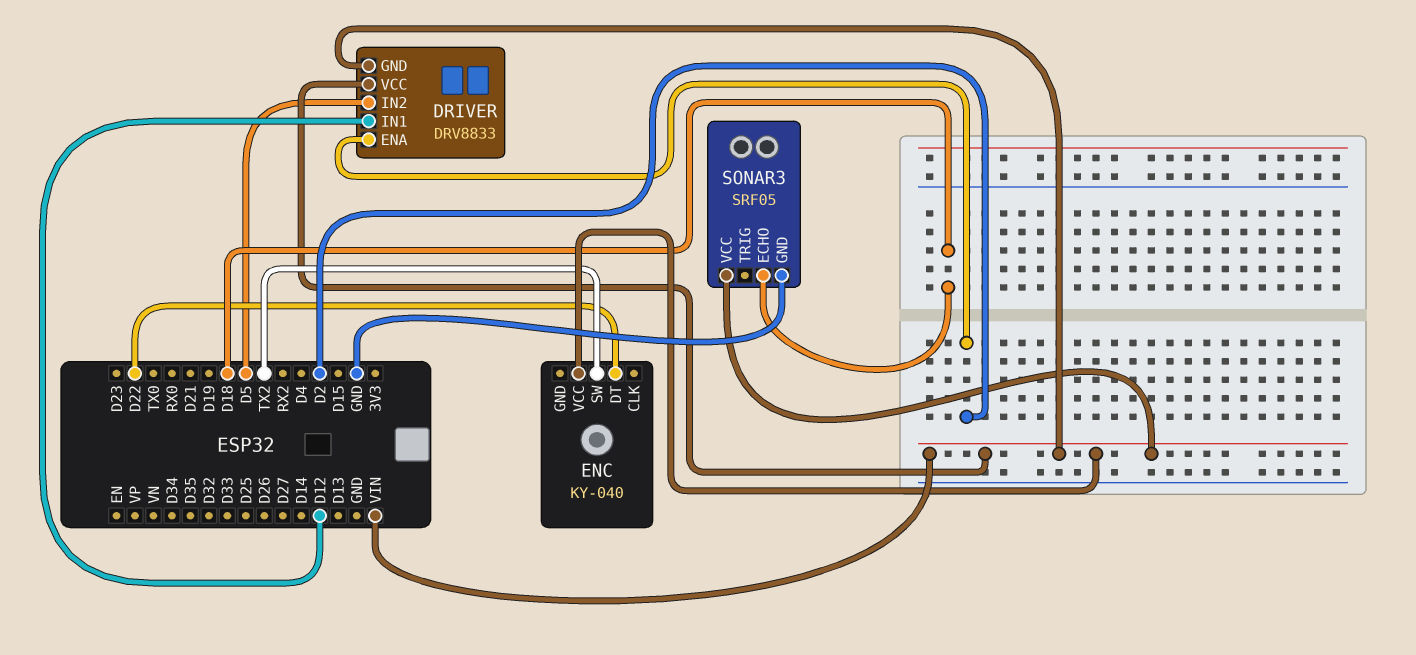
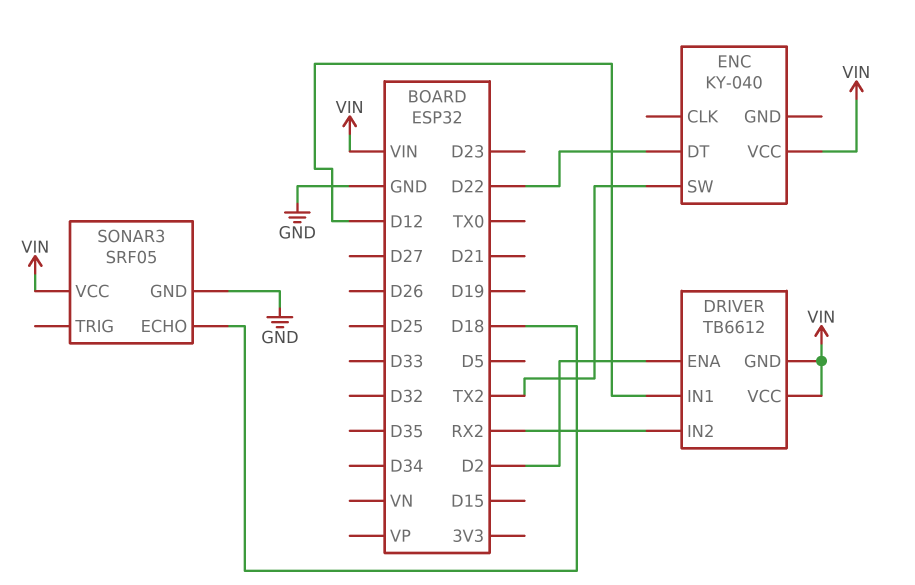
DRIVER: DRV8833 -> TB6612
DRIVER pin IN2: D5 -> RX2

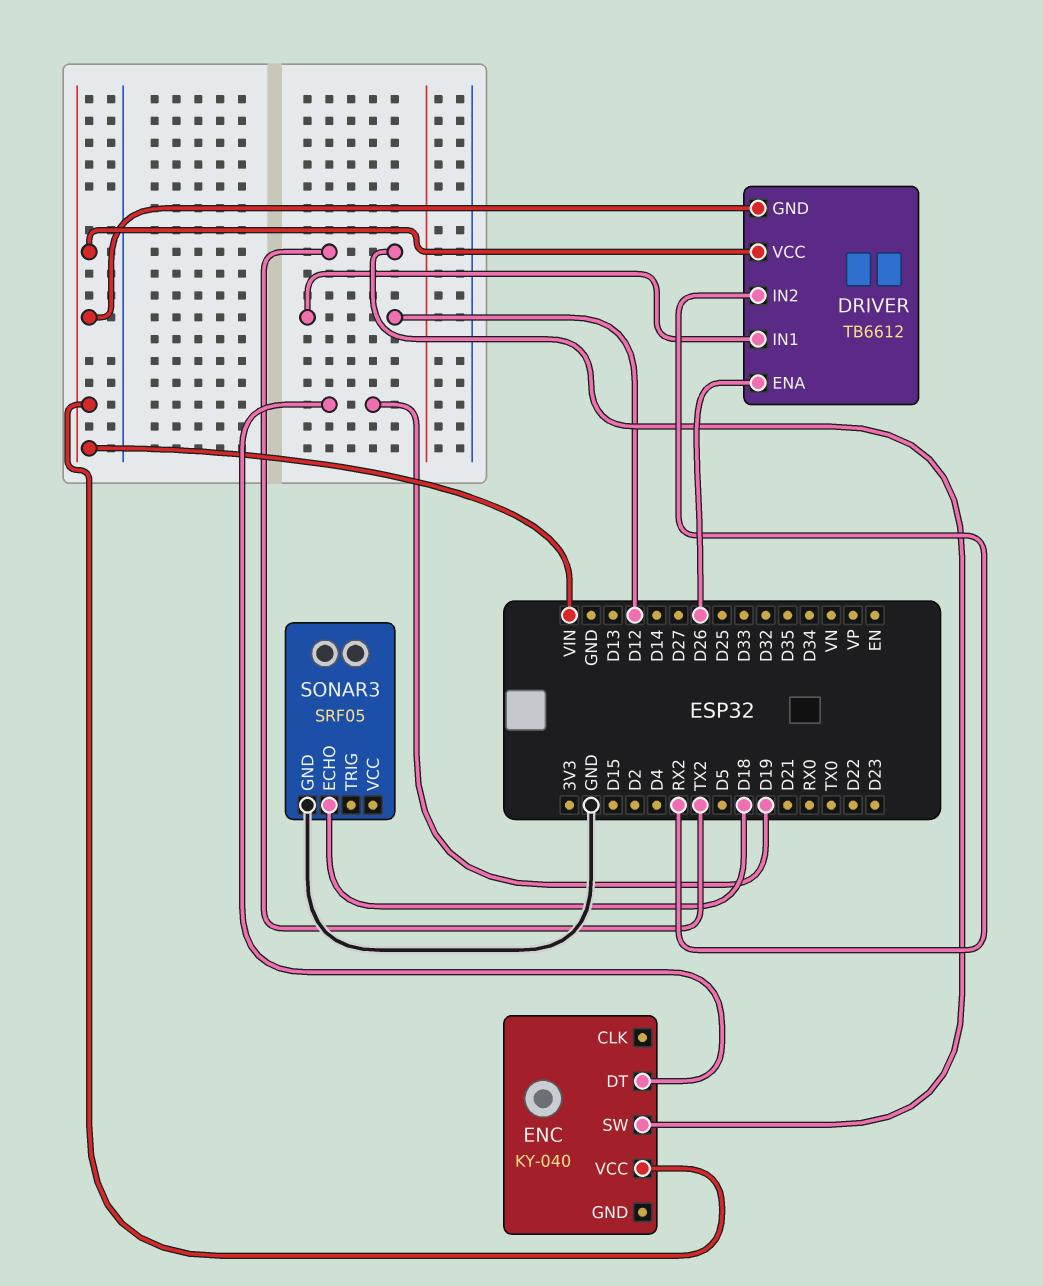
DRIVER pin ENA: D2 -> D26
ENC pin DT: D22 -> D19
SONAR3 pin VCC: VIN -> none

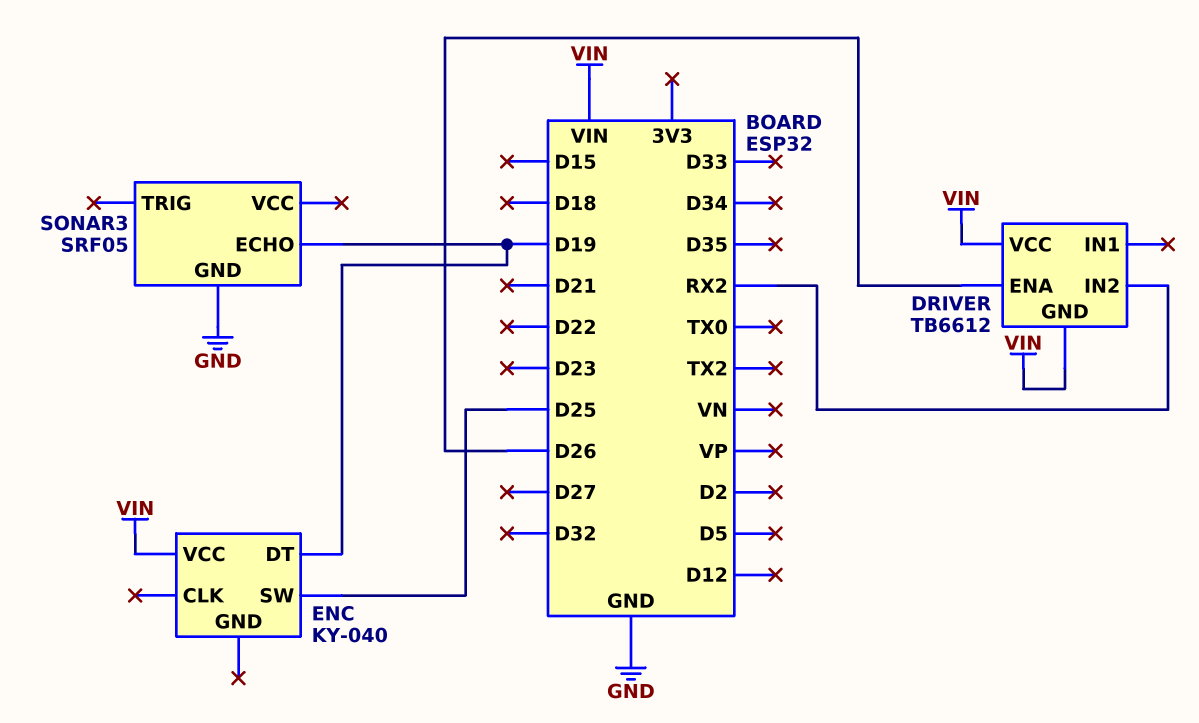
DRIVER pin IN1: D12 -> none
ENC pin SW: TX2 -> D25
SONAR3 pin ECHO: D18 -> D19

